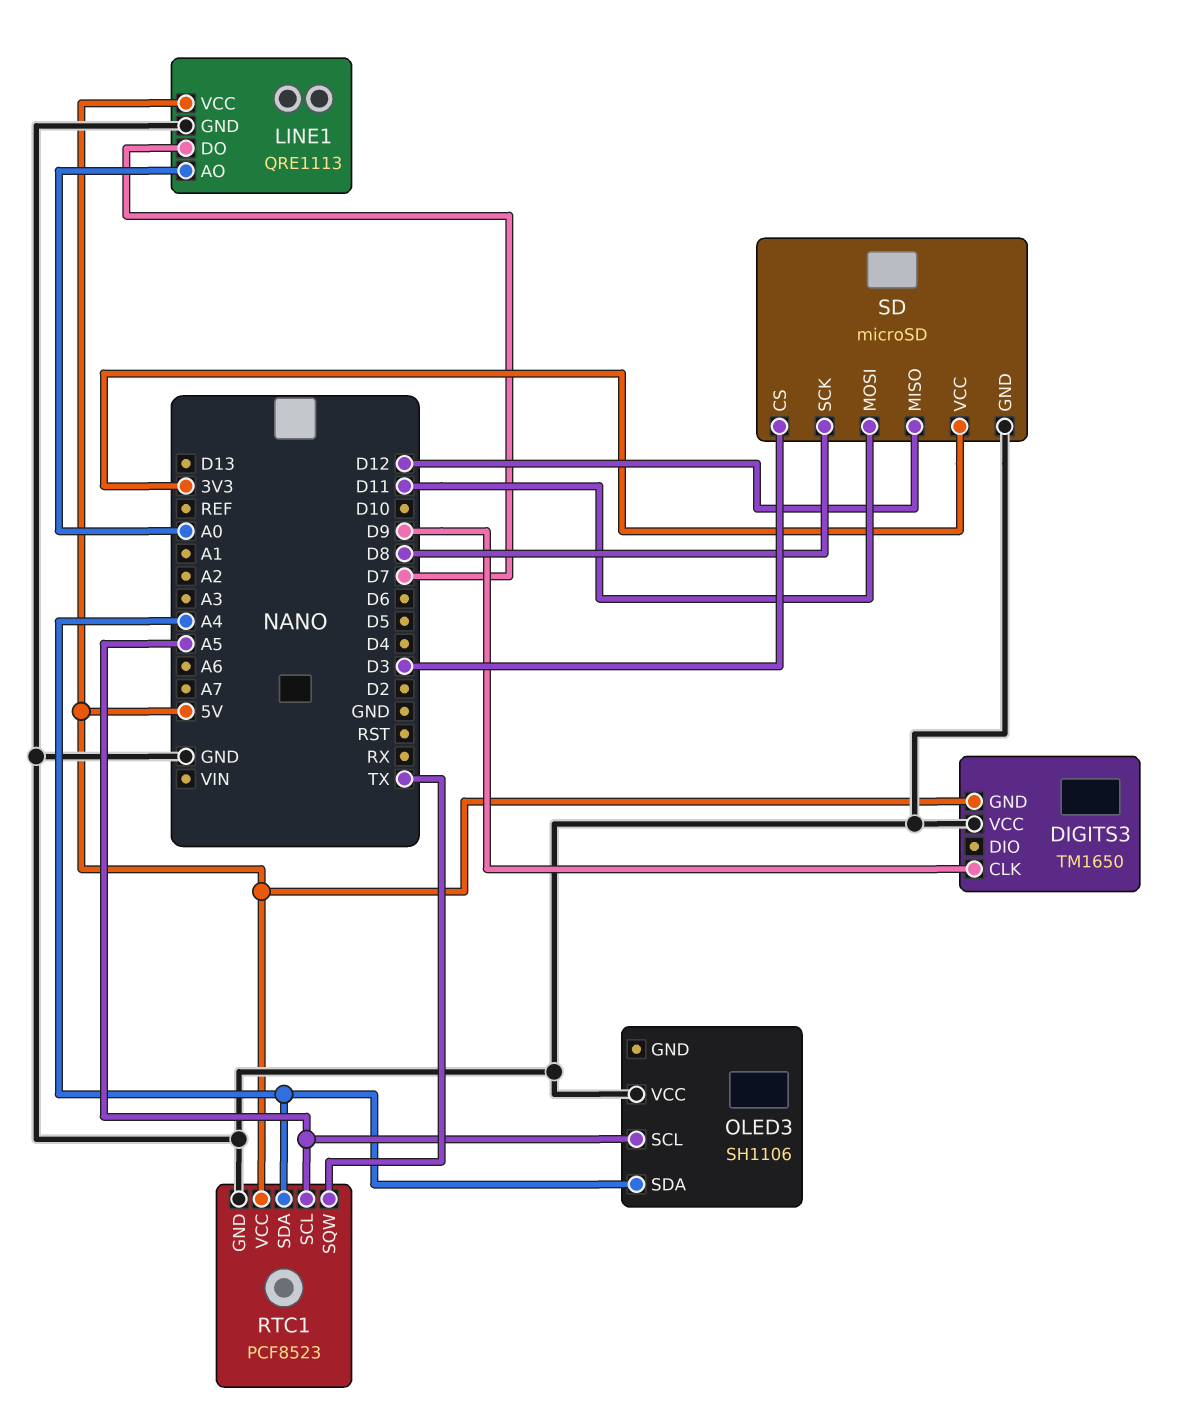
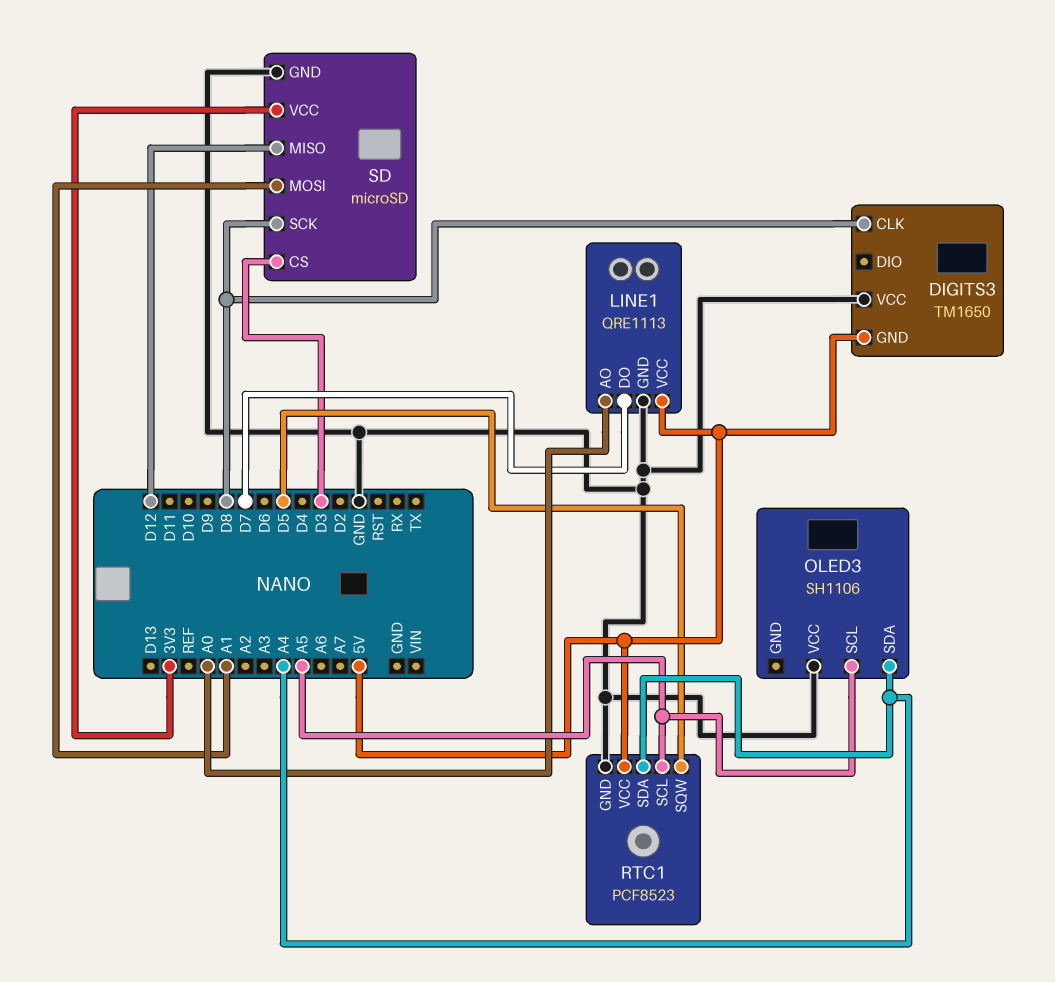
DIGITS3 pin CLK: D9 -> D8
RTC1 pin SQW: TX -> D5
SD pin MOSI: D11 -> A1

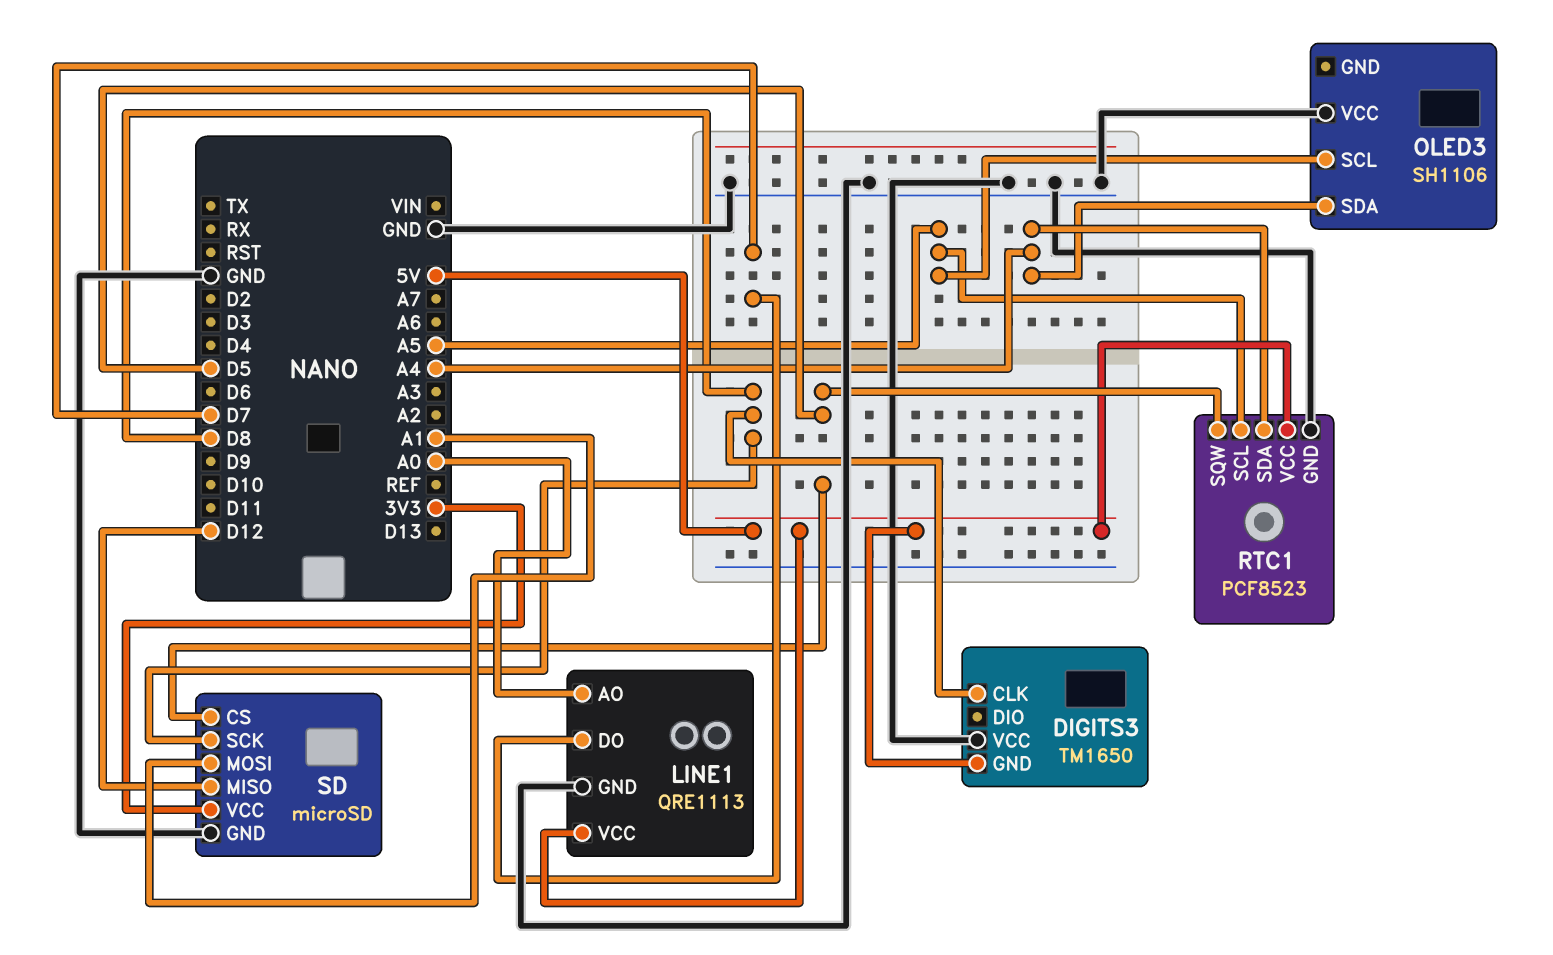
SD pin CS: D3 -> D5

